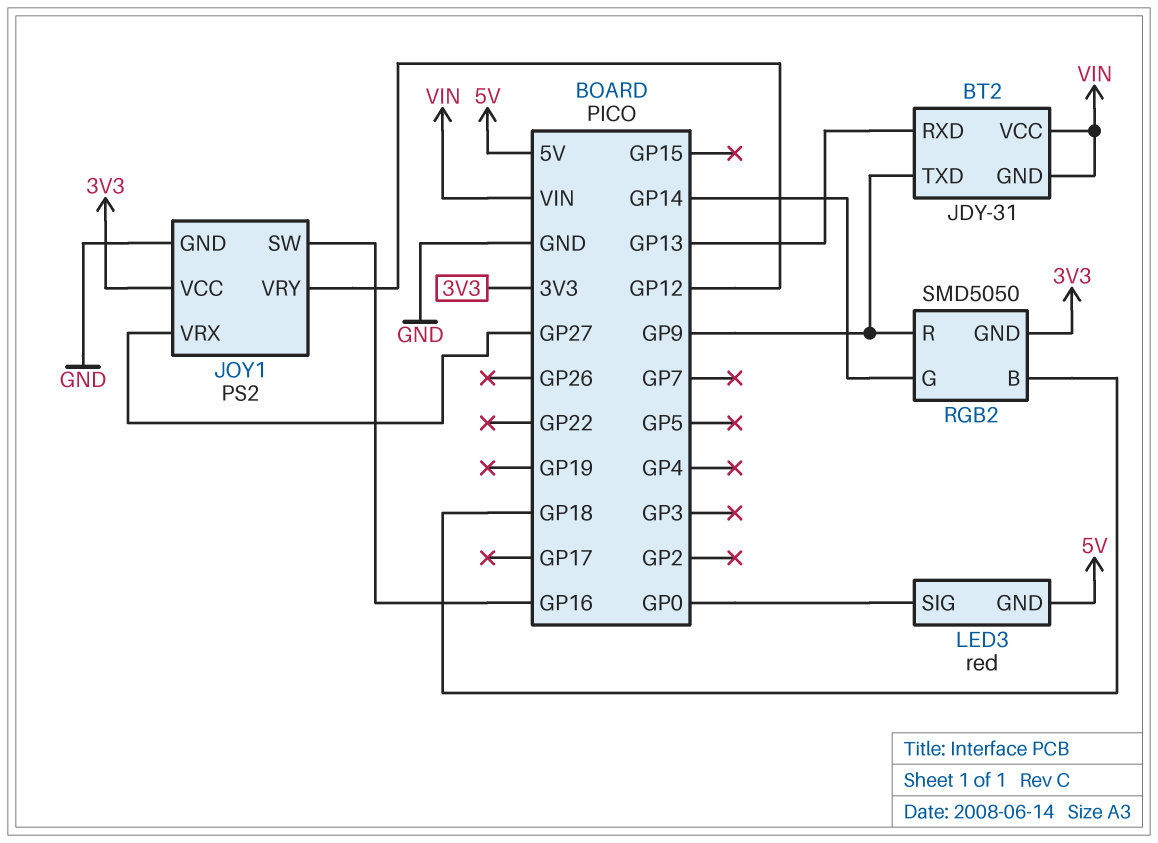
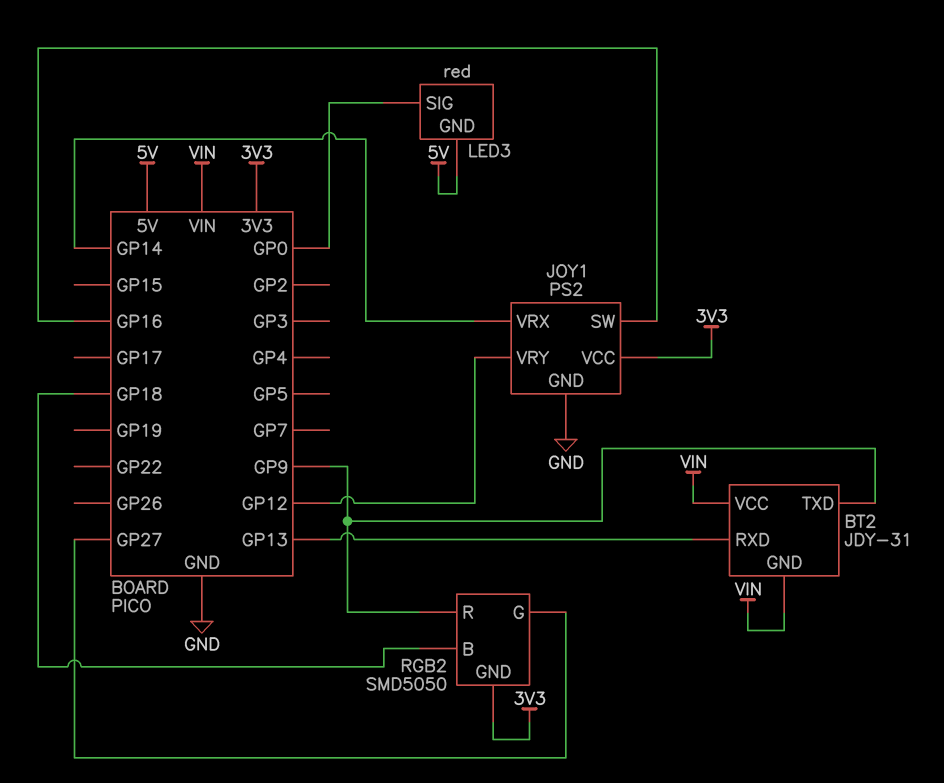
JOY1 pin VRX: GP27 -> GP14
RGB2 pin G: GP14 -> GP27

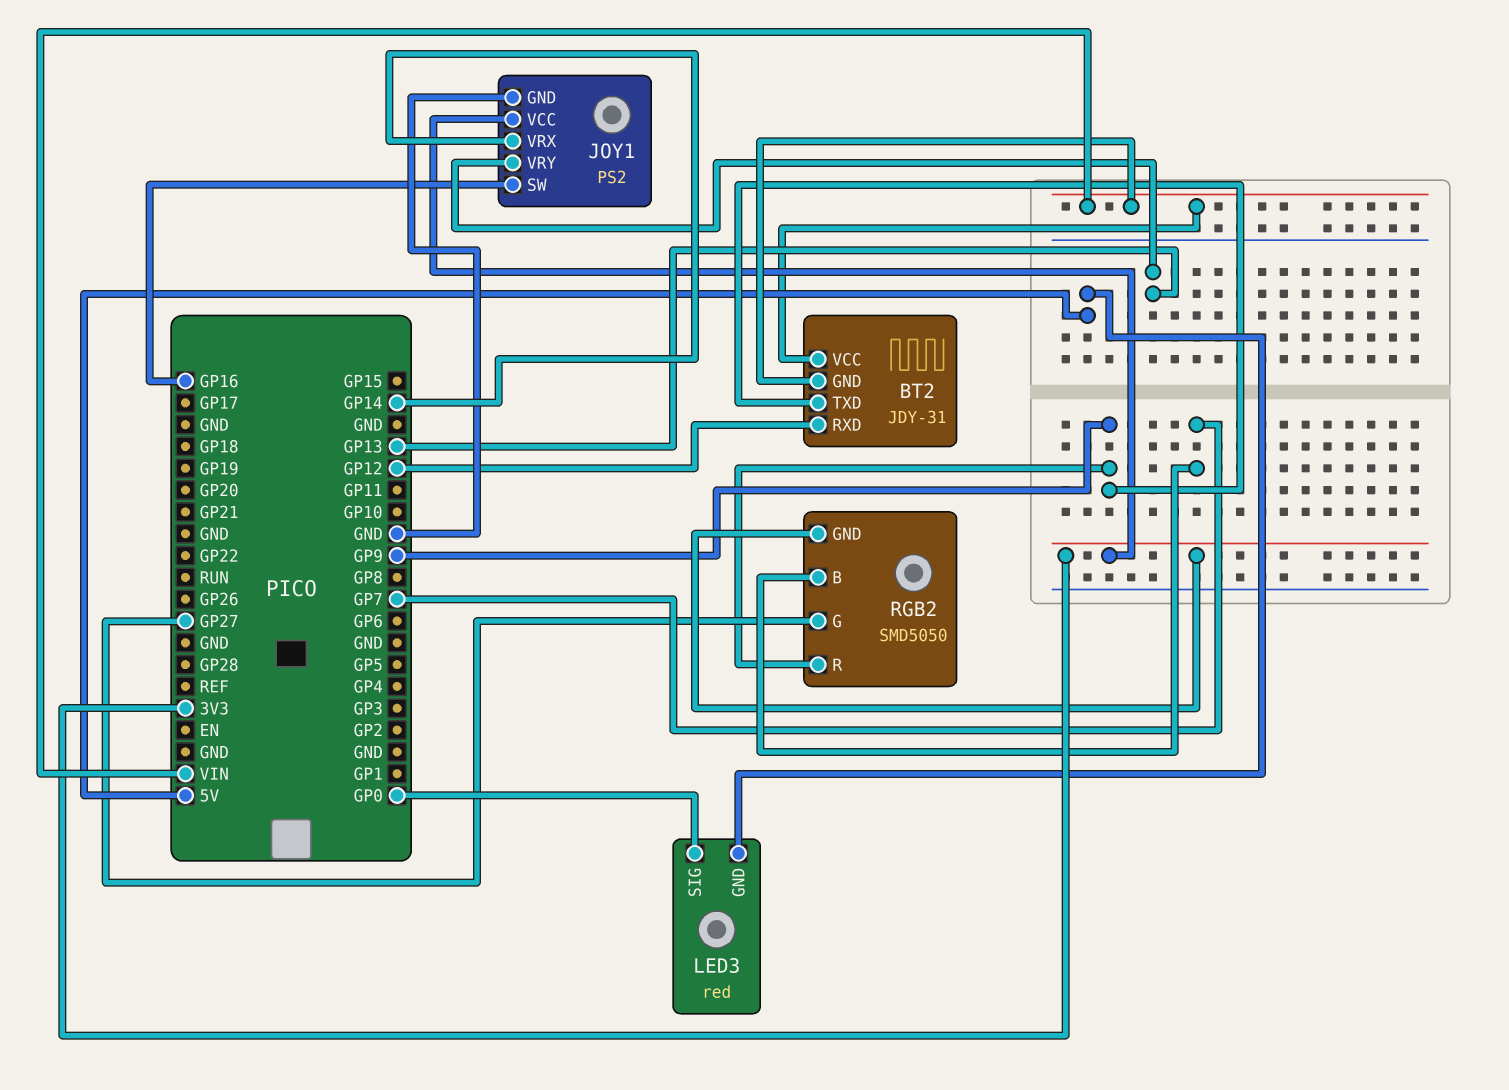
BT2 pin RXD: GP13 -> GP12
JOY1 pin VRY: GP12 -> GP13
RGB2 pin B: GP18 -> GP7

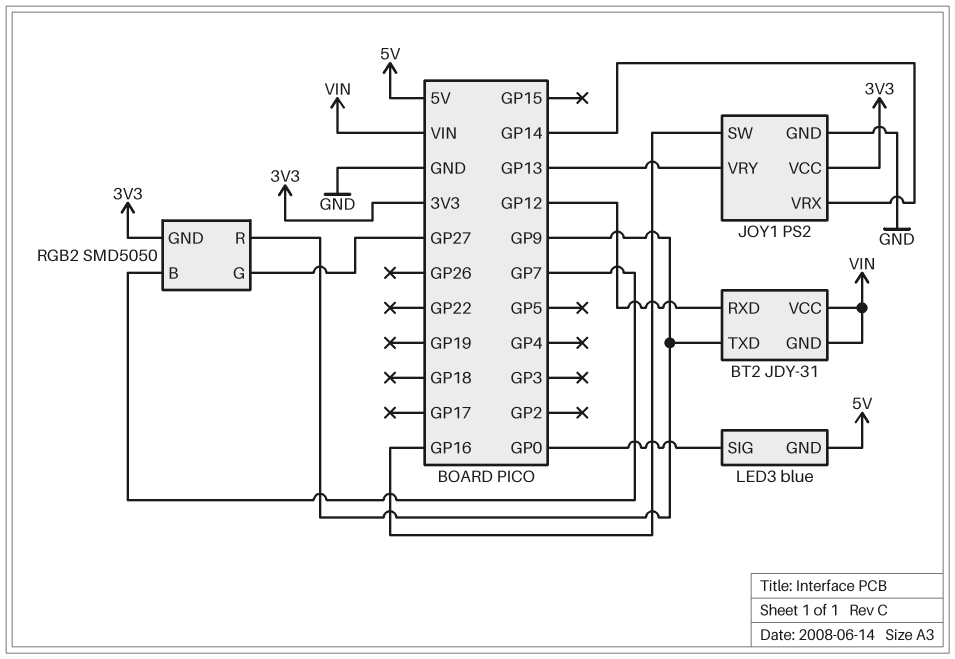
LED3: red -> blue

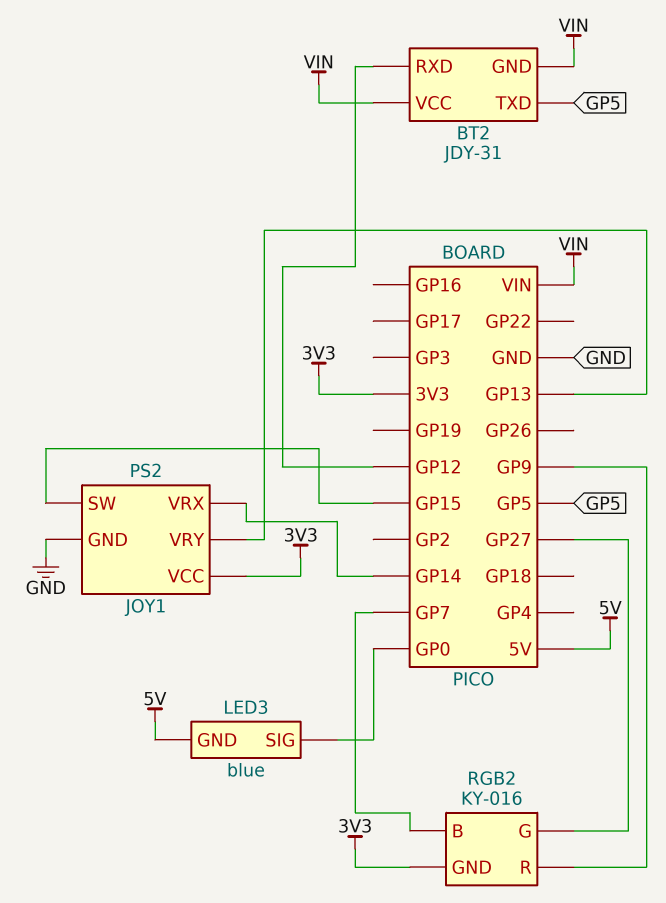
BT2 pin TXD: GP9 -> GP5
JOY1 pin SW: GP16 -> GP15
RGB2: SMD5050 -> KY-016

